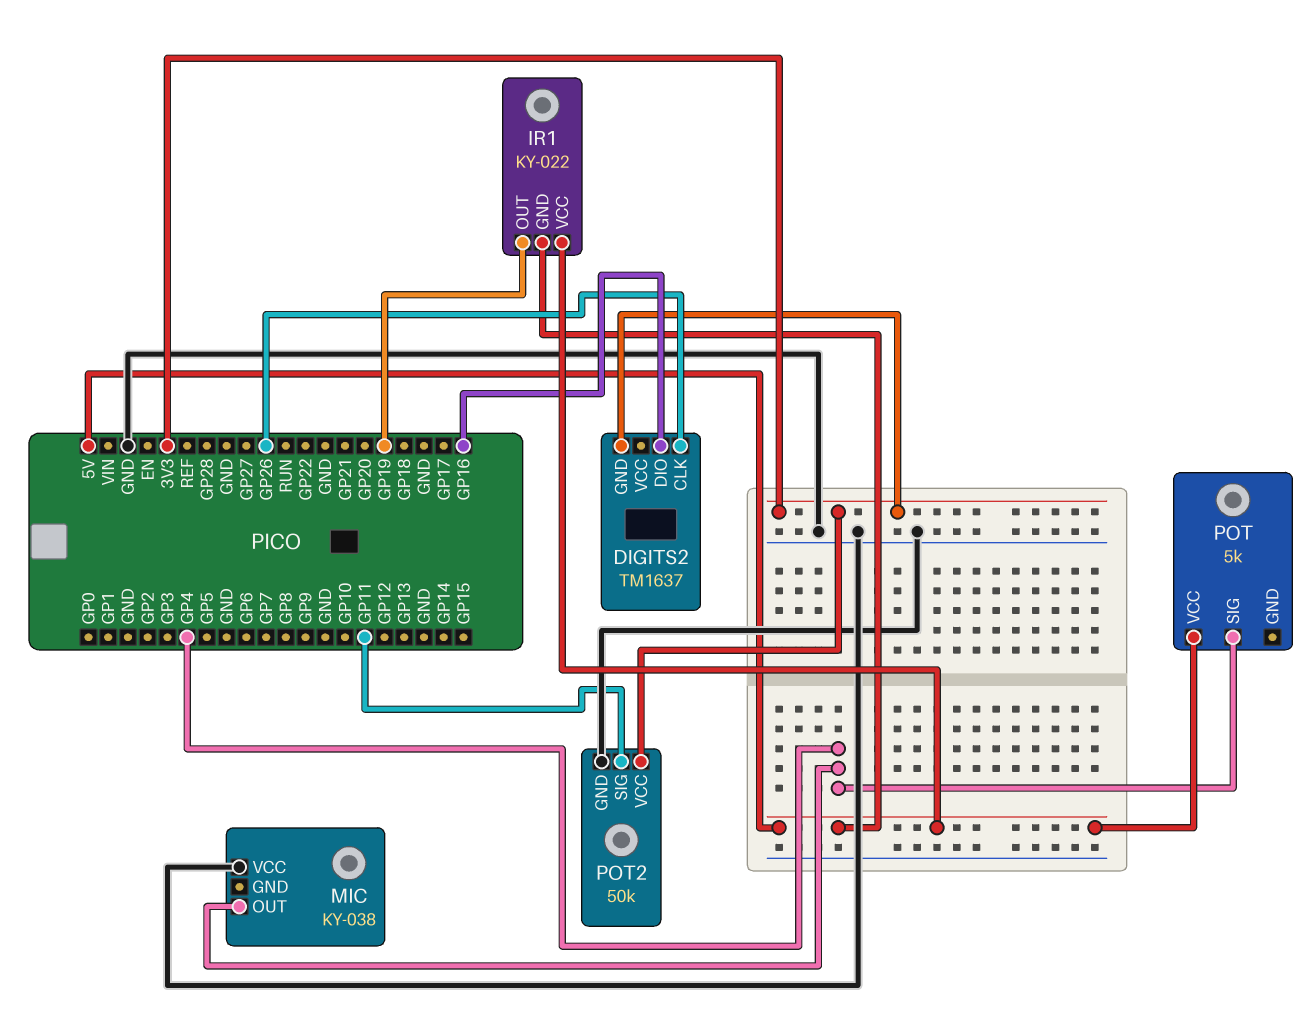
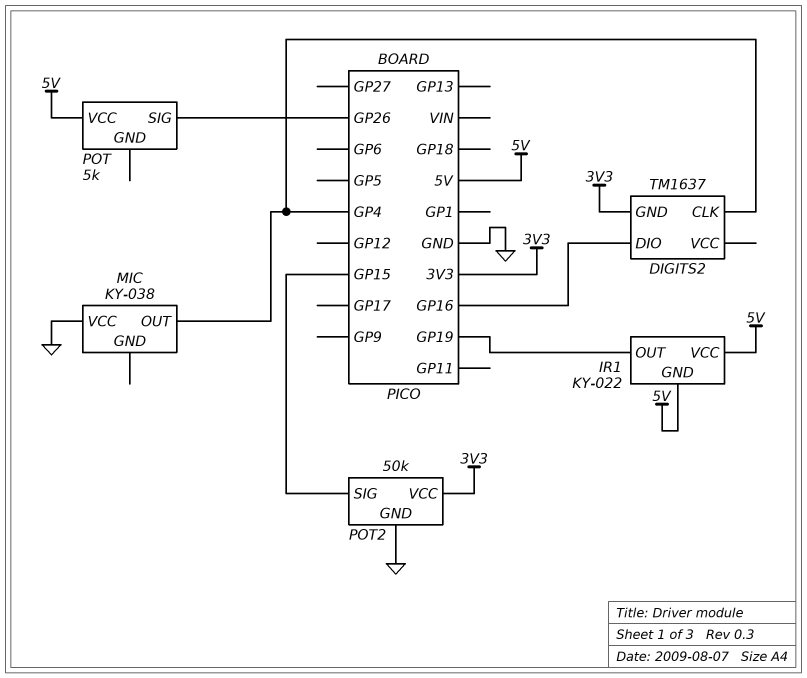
DIGITS2 pin CLK: GP26 -> GP4
POT pin SIG: GP4 -> GP26
POT2 pin SIG: GP11 -> GP15

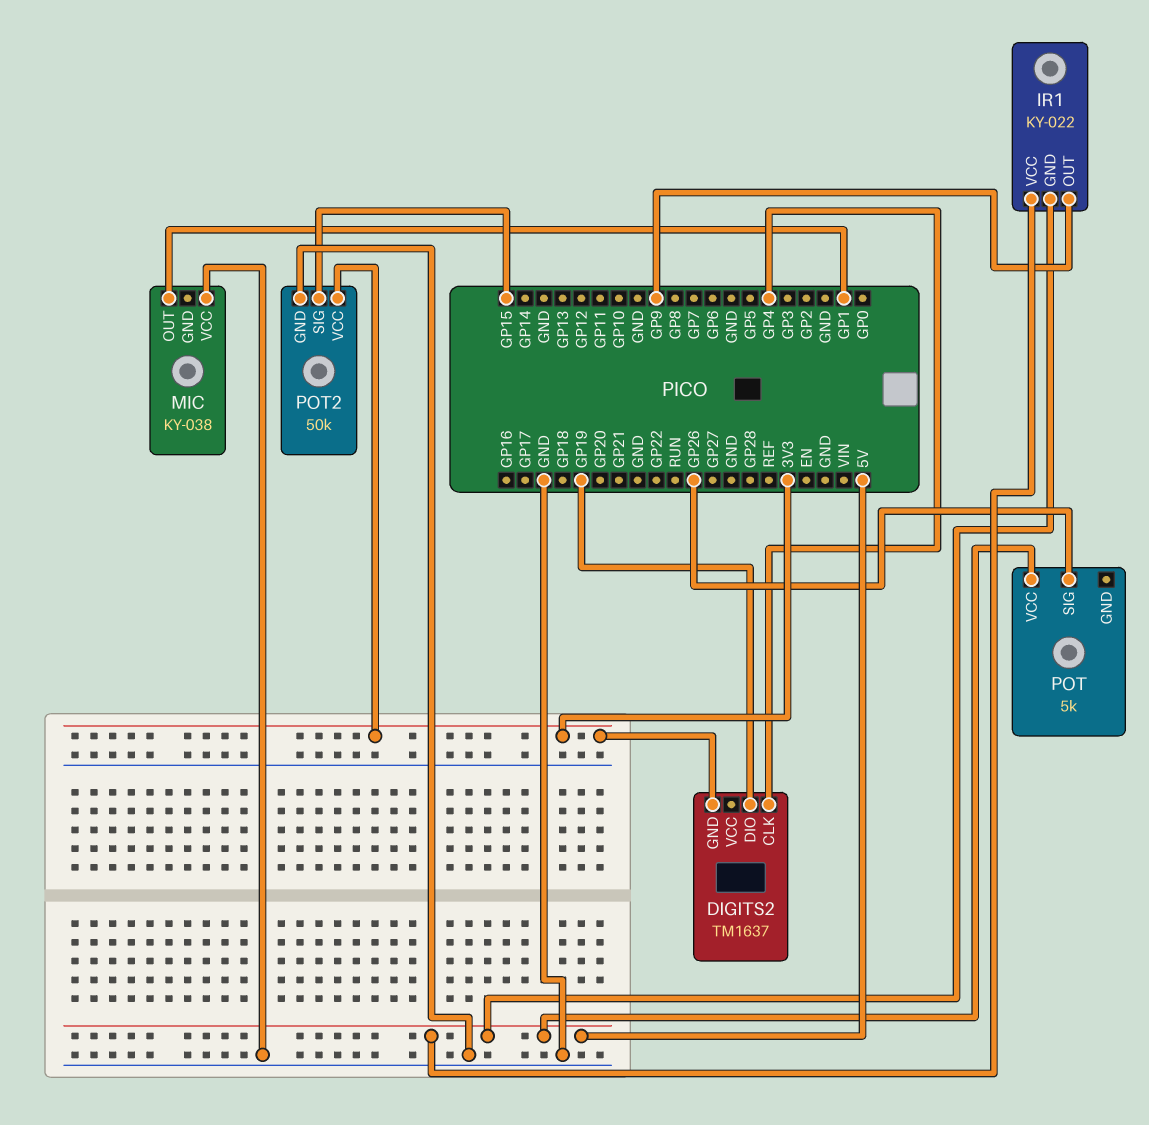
DIGITS2 pin DIO: GP16 -> GP19
IR1 pin OUT: GP19 -> GP9
MIC pin OUT: GP4 -> GP1

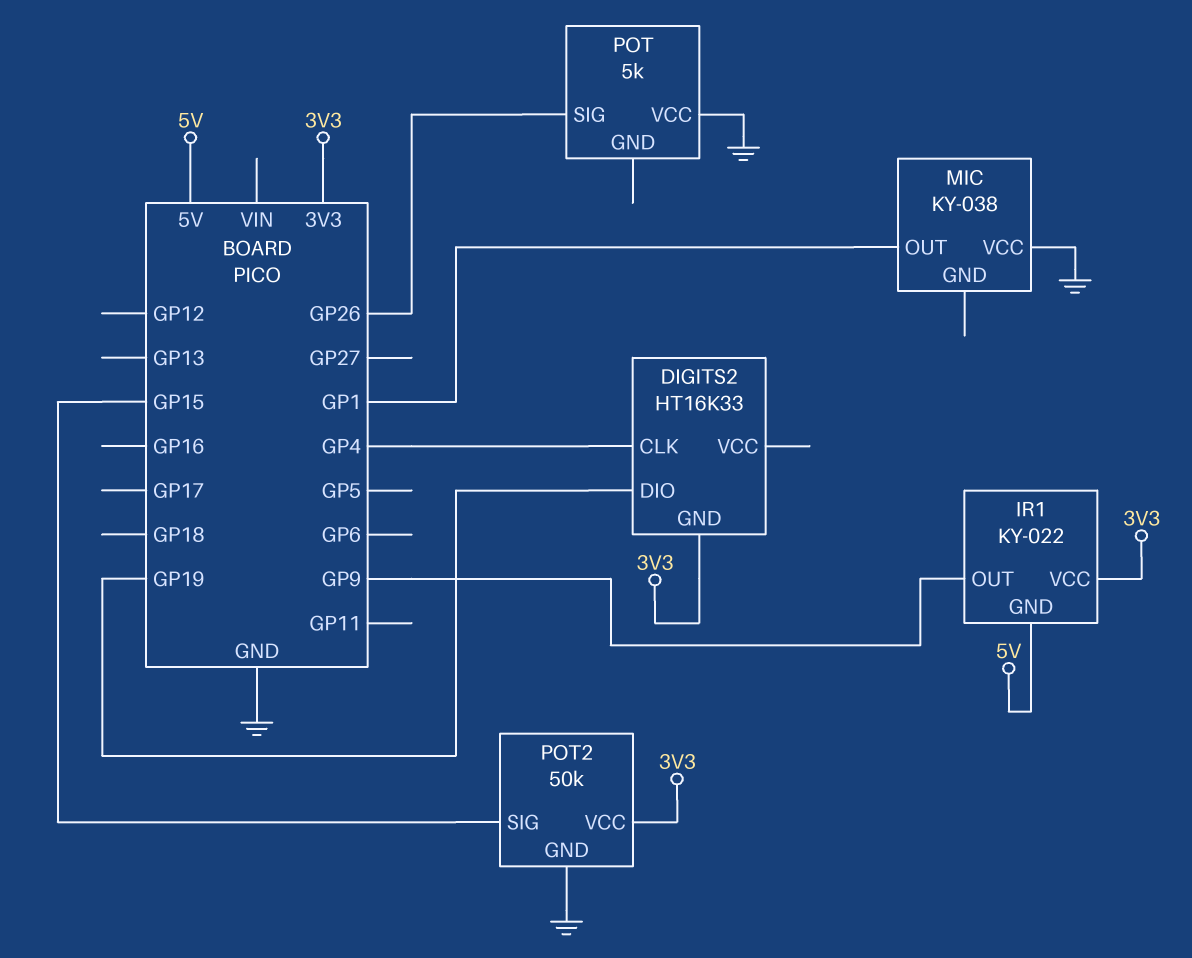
DIGITS2: TM1637 -> HT16K33
IR1 pin VCC: 5V -> 3V3
POT pin VCC: 5V -> GND

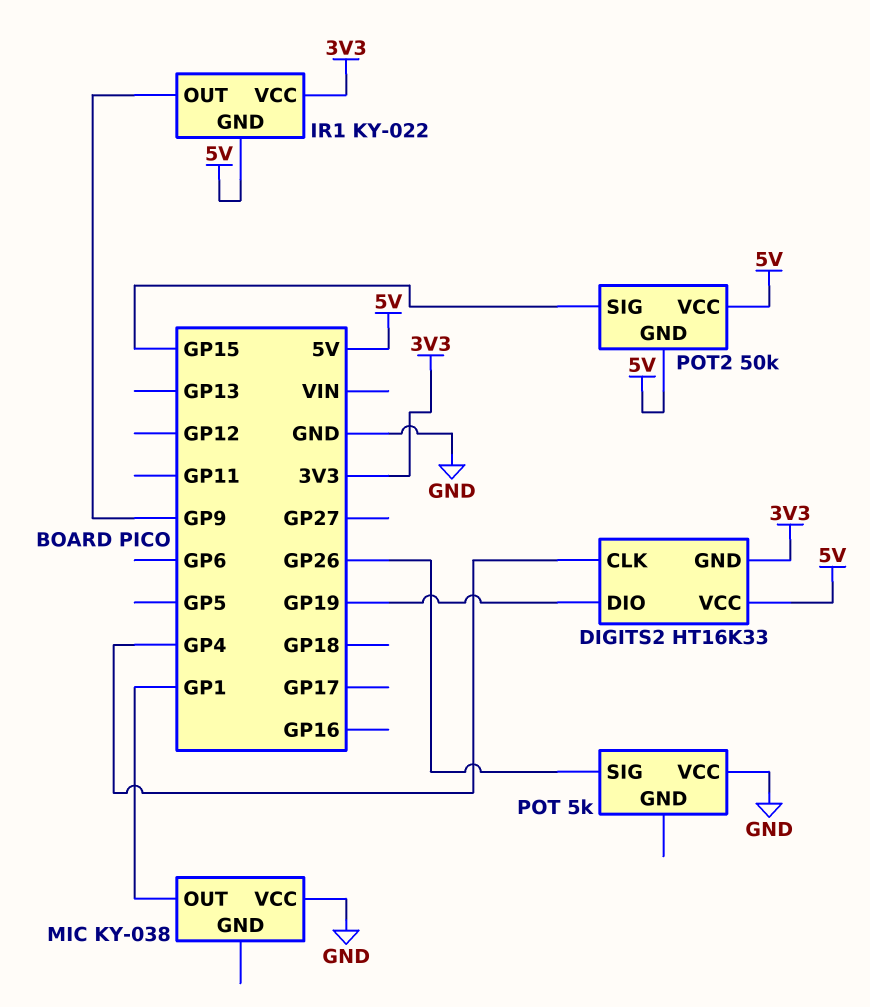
DIGITS2 pin VCC: none -> 5V
POT2 pin GND: GND -> 5V
POT2 pin VCC: 3V3 -> 5V

